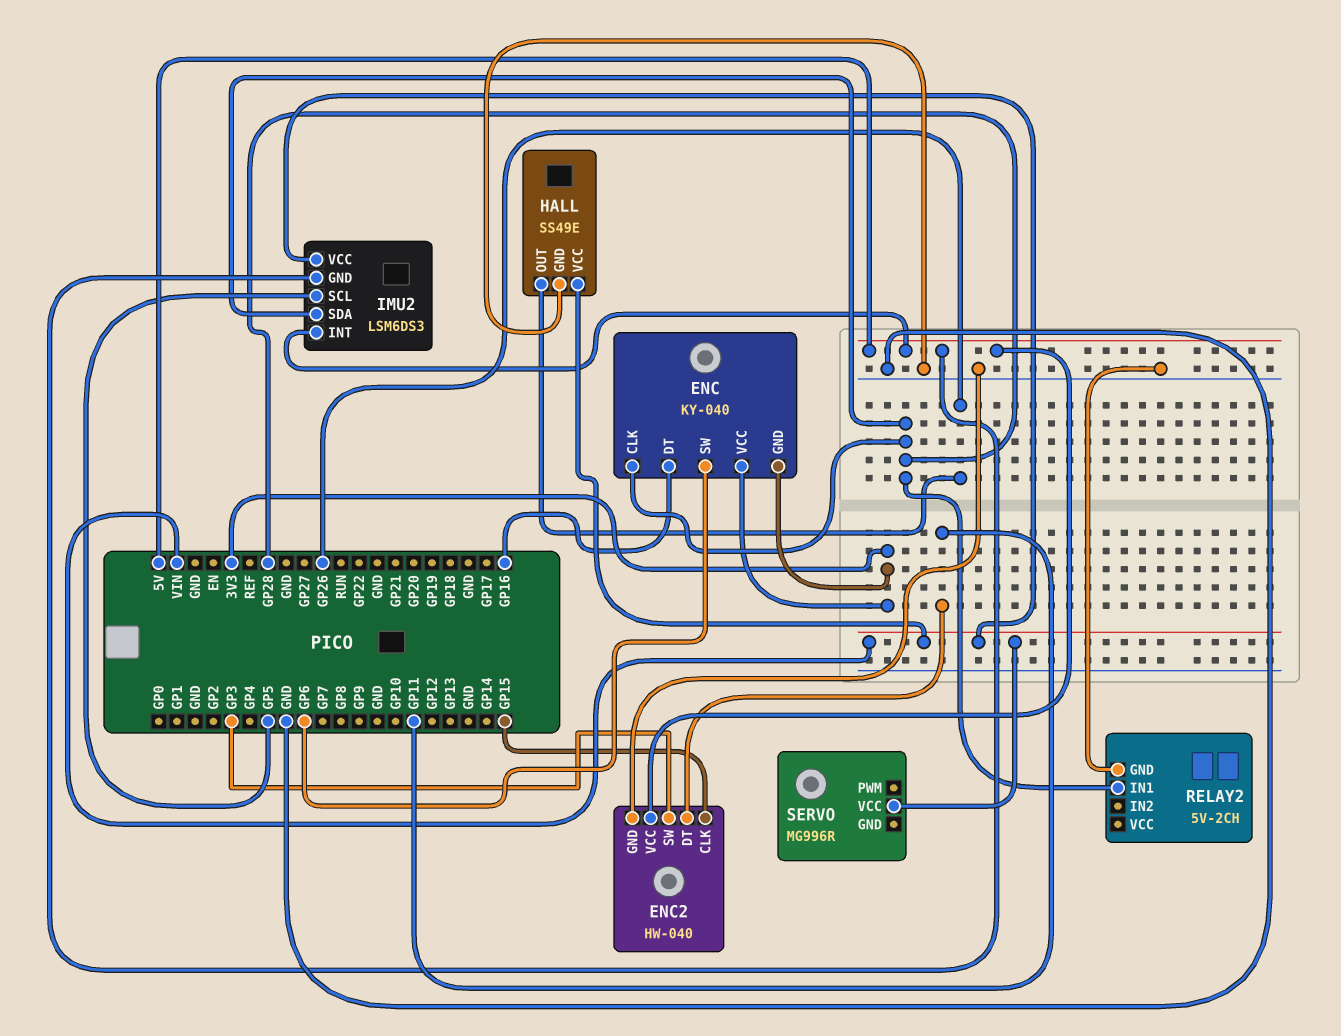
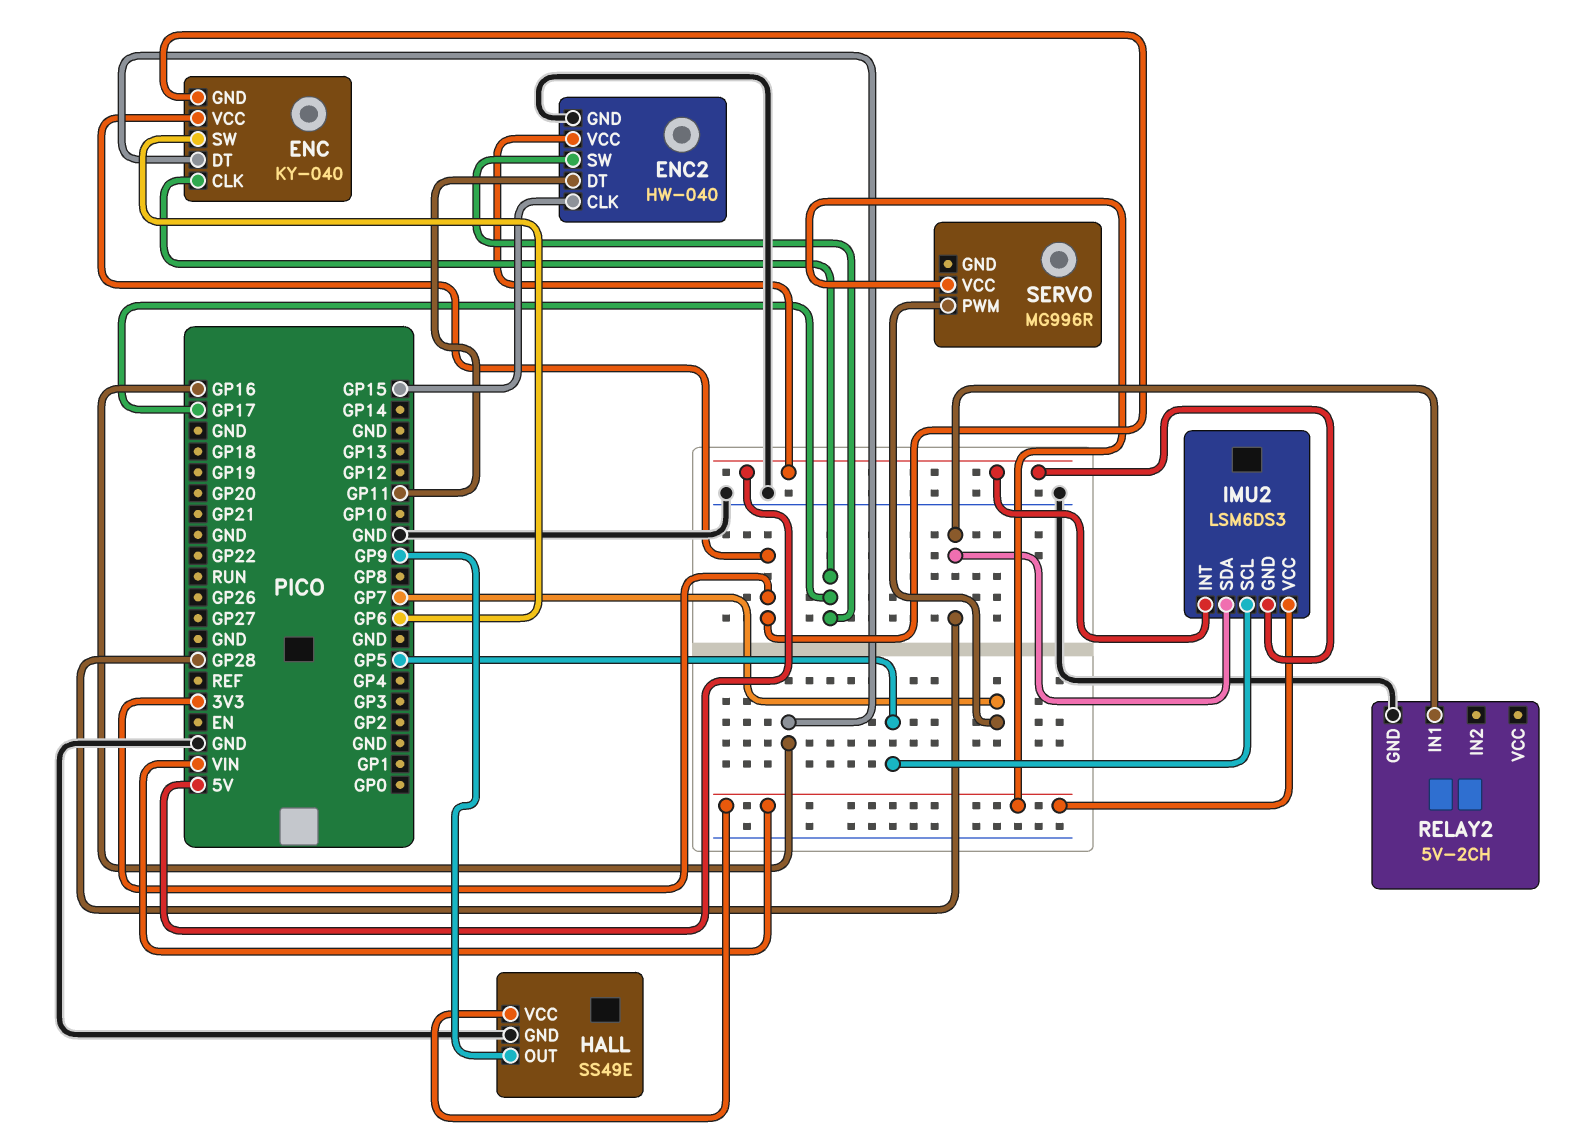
ENC pin CLK: GP28 -> GP17
ENC2 pin SW: GP3 -> GP17
HALL pin OUT: GP26 -> GP9
SERVO pin PWM: none -> GP7

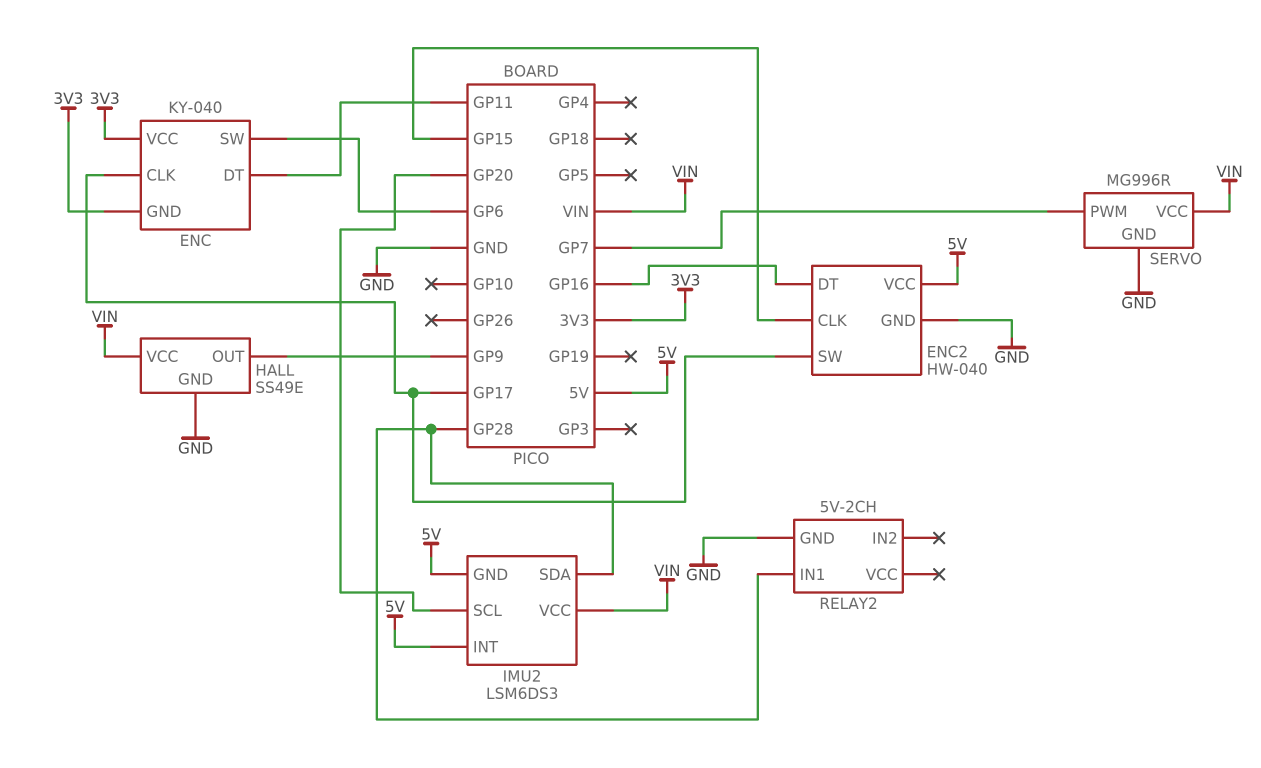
ENC pin DT: GP16 -> GP11
ENC2 pin DT: GP11 -> GP16
IMU2 pin SCL: GP5 -> GP20
SERVO pin GND: none -> GND

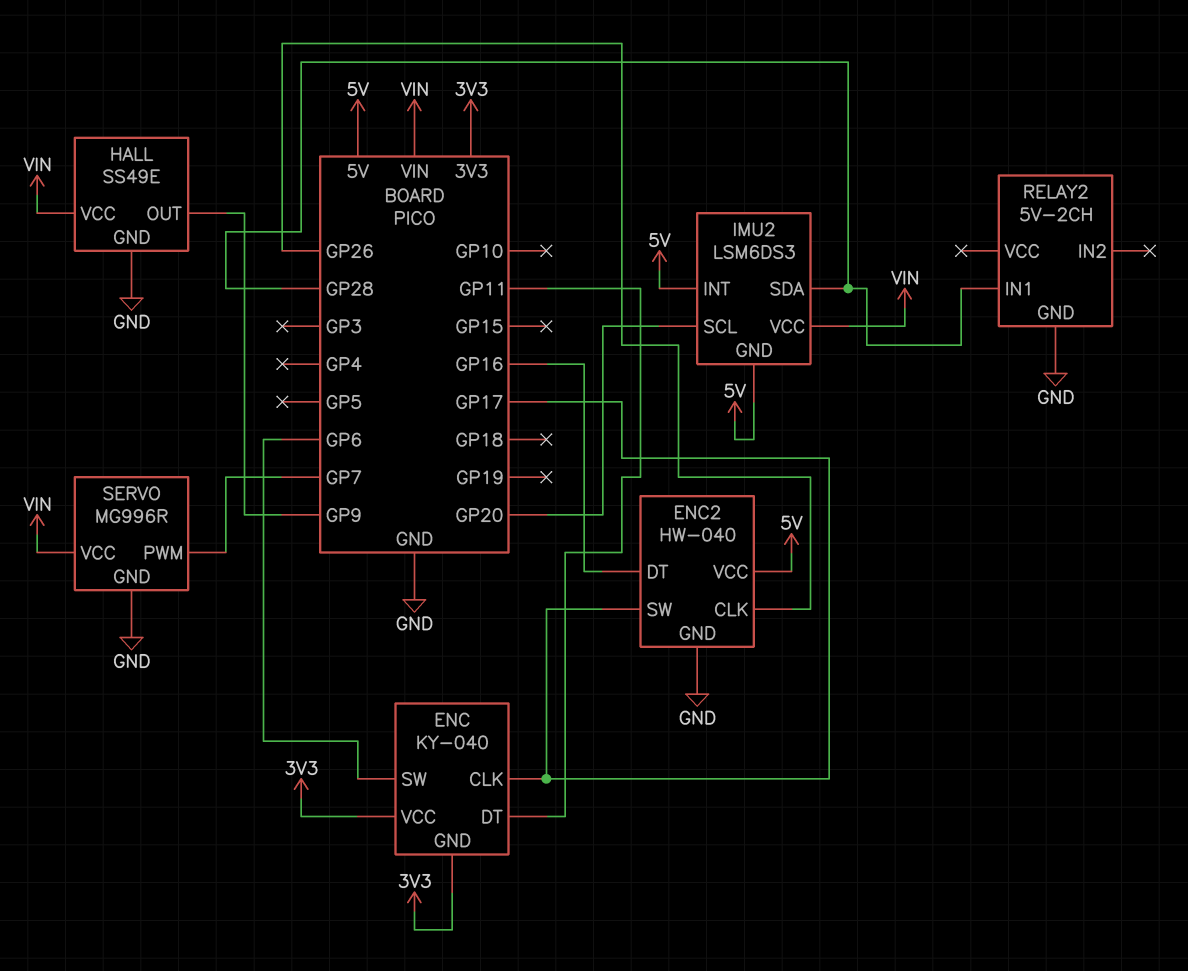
ENC2 pin CLK: GP15 -> GP26

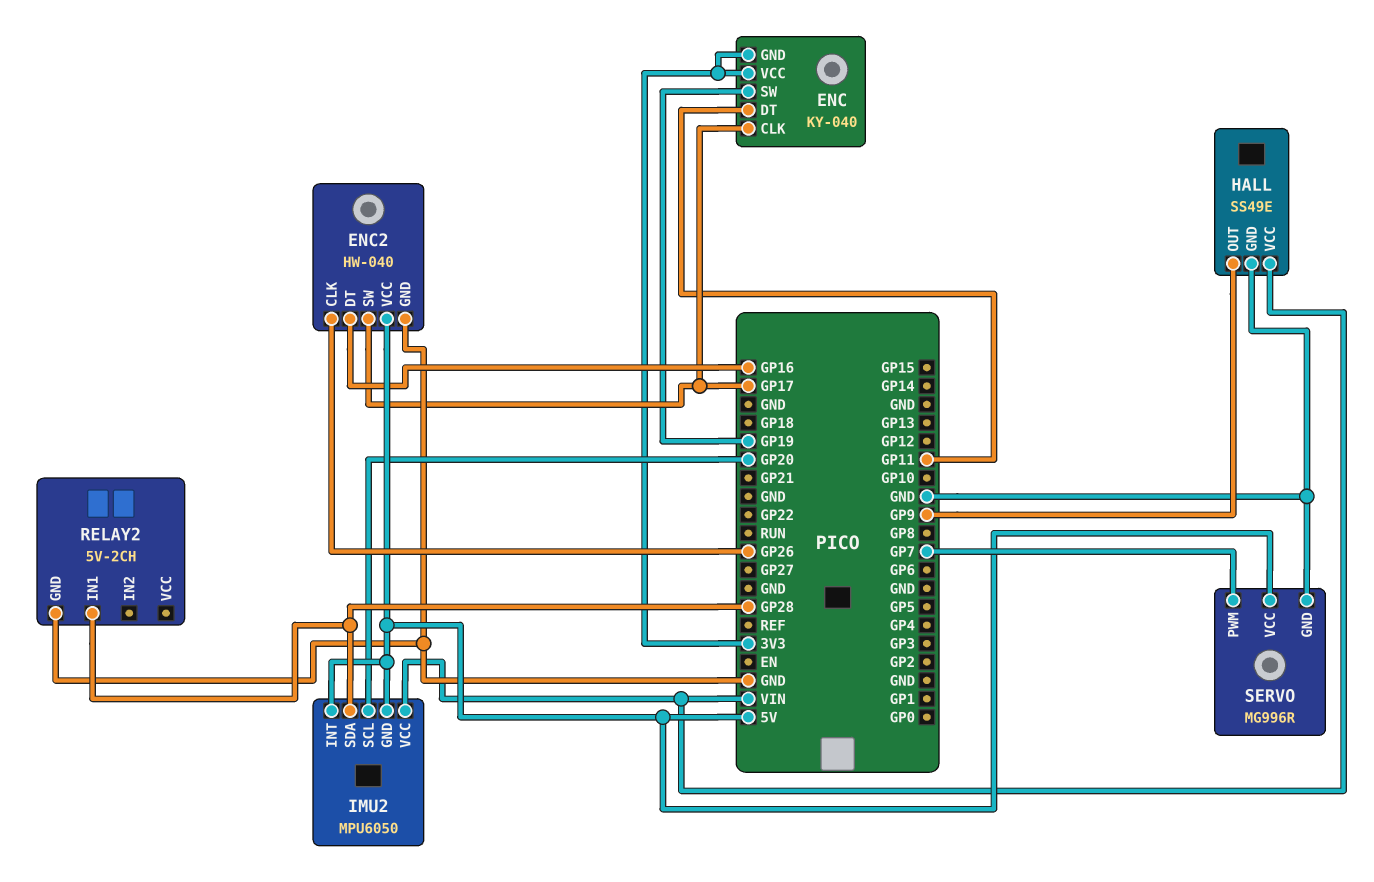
ENC pin SW: GP6 -> GP19
IMU2: LSM6DS3 -> MPU6050
SERVO pin VCC: VIN -> 5V

